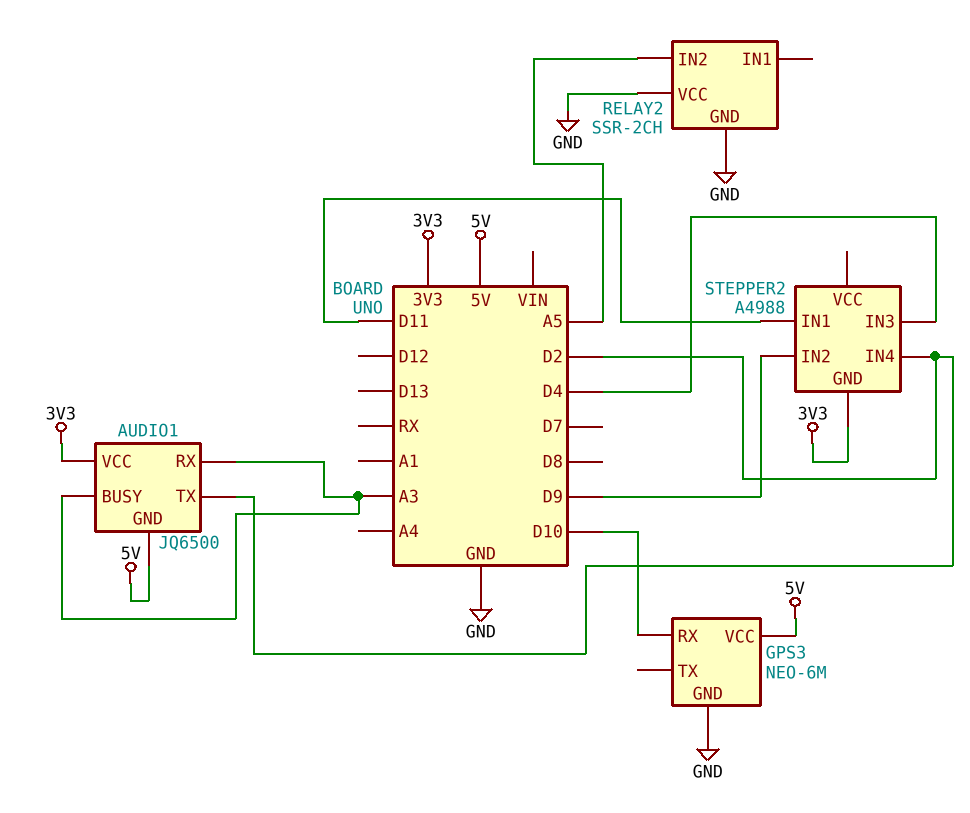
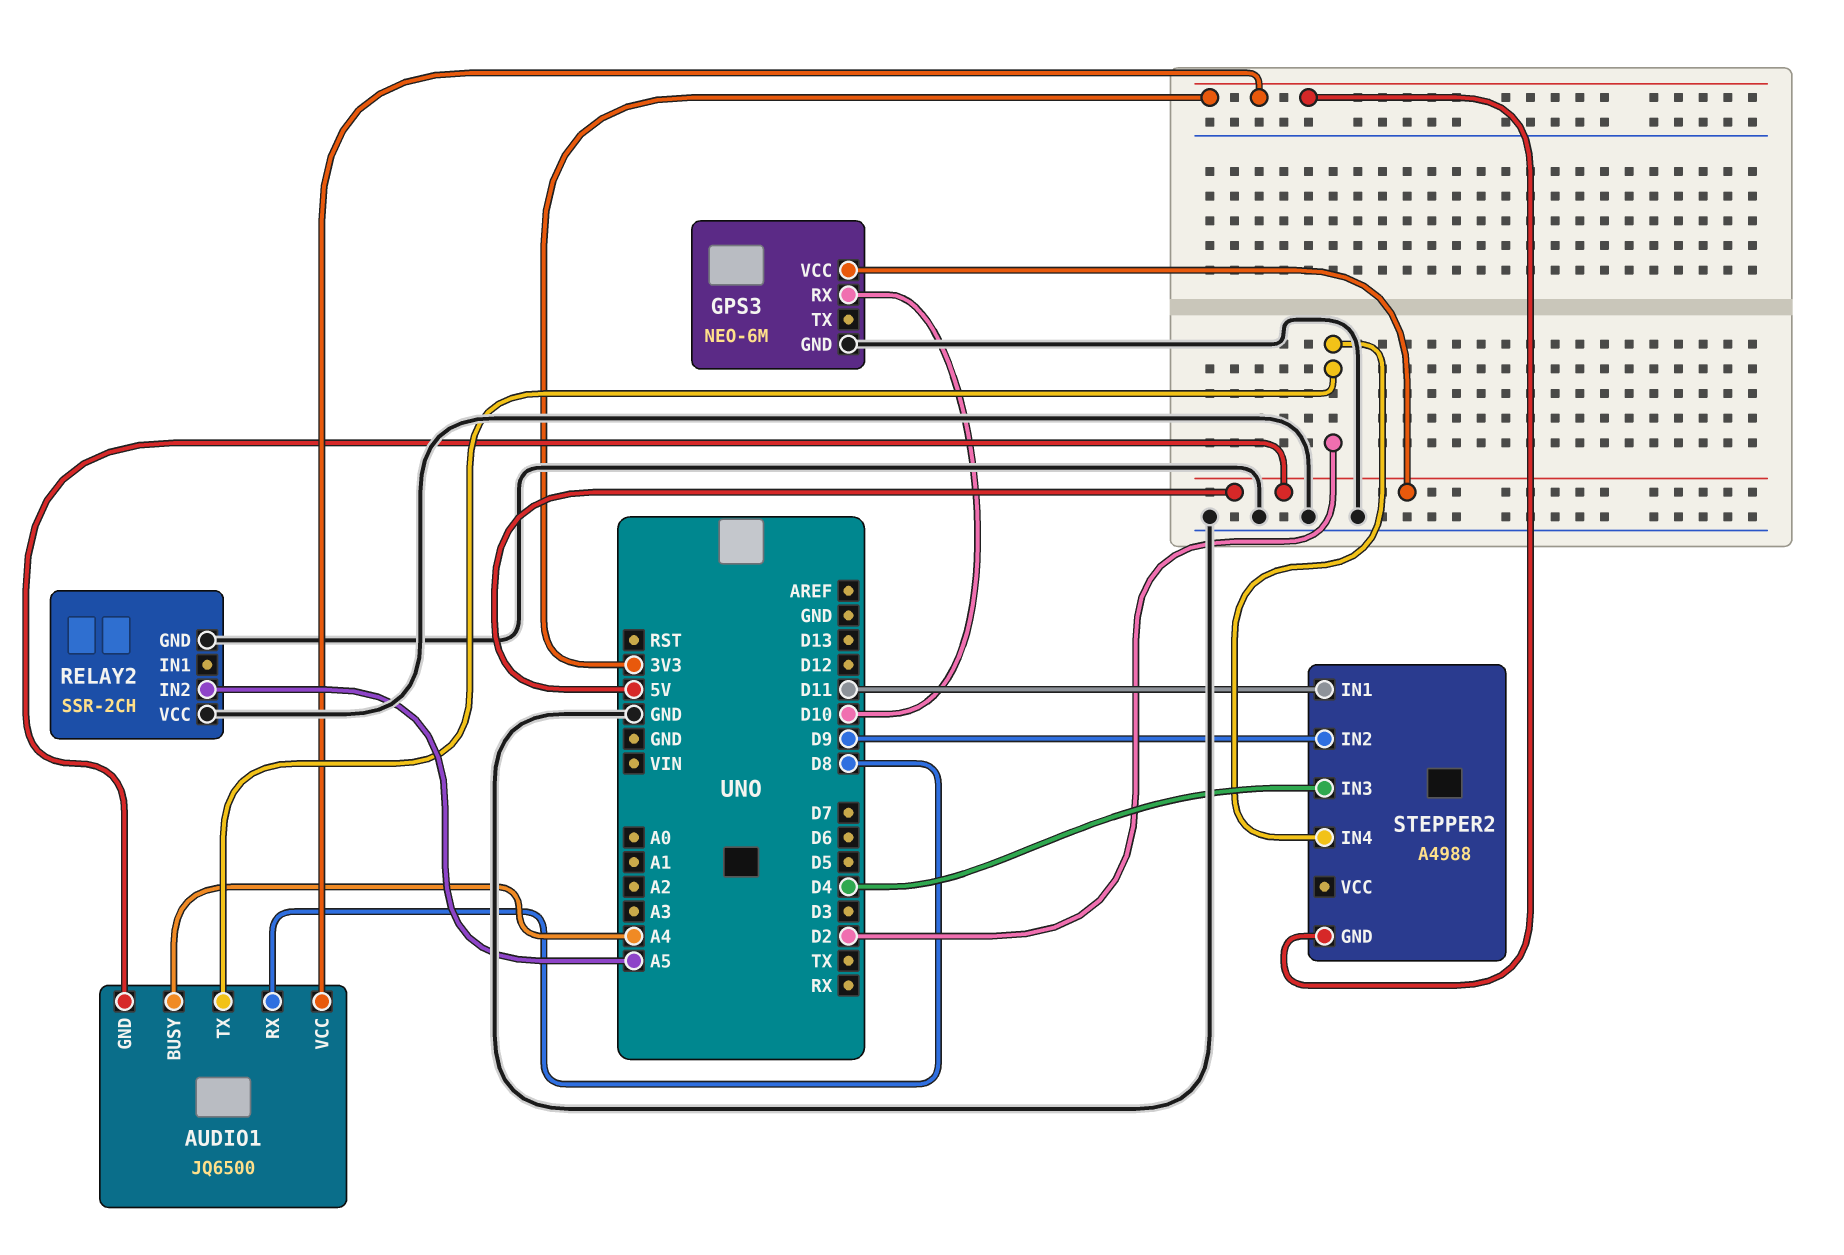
AUDIO1 pin BUSY: A3 -> A4
AUDIO1 pin RX: A3 -> D8

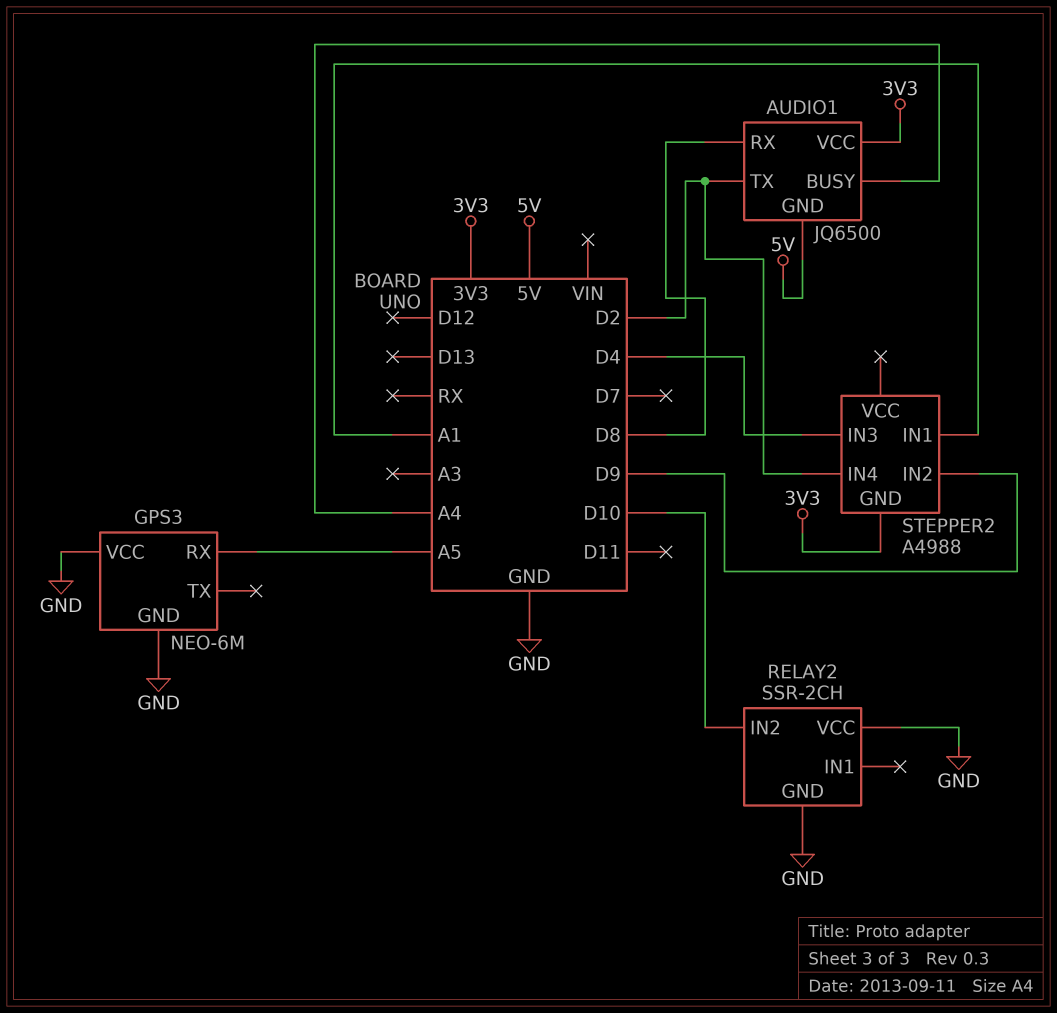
GPS3 pin RX: D10 -> A5
GPS3 pin VCC: 5V -> GND
RELAY2 pin IN2: A5 -> D10
STEPPER2 pin IN1: D11 -> A1

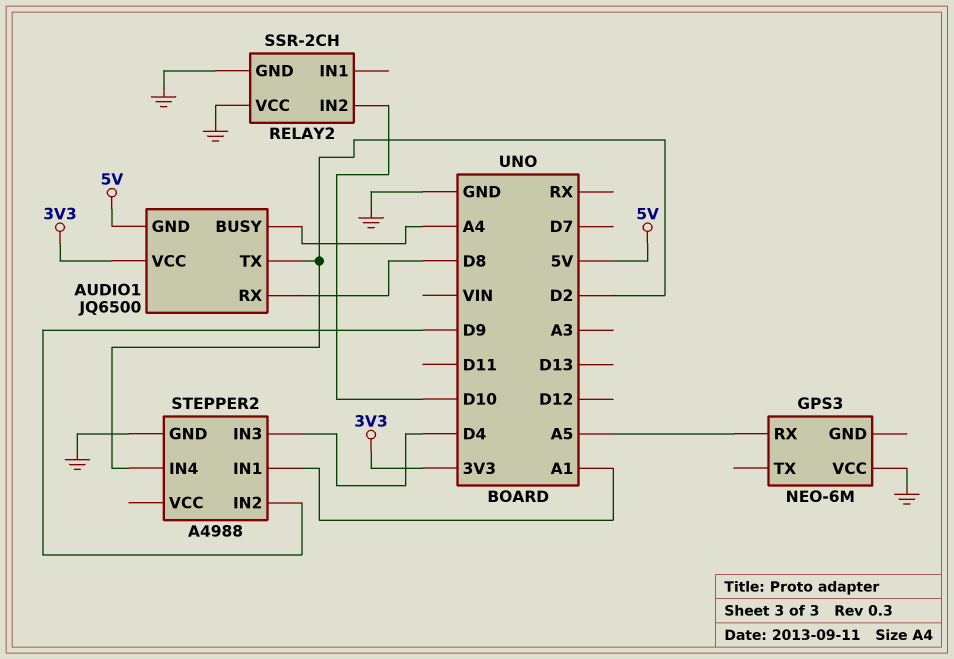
GPS3 pin GND: GND -> none
STEPPER2 pin GND: 3V3 -> GND

